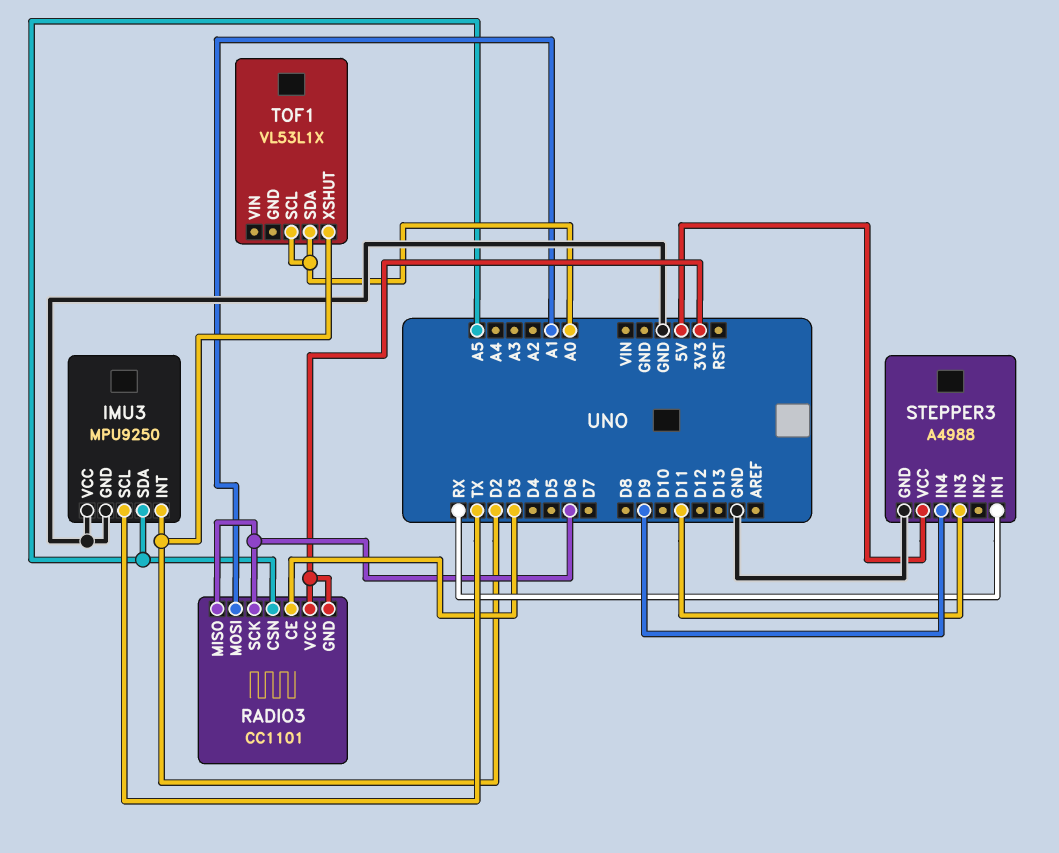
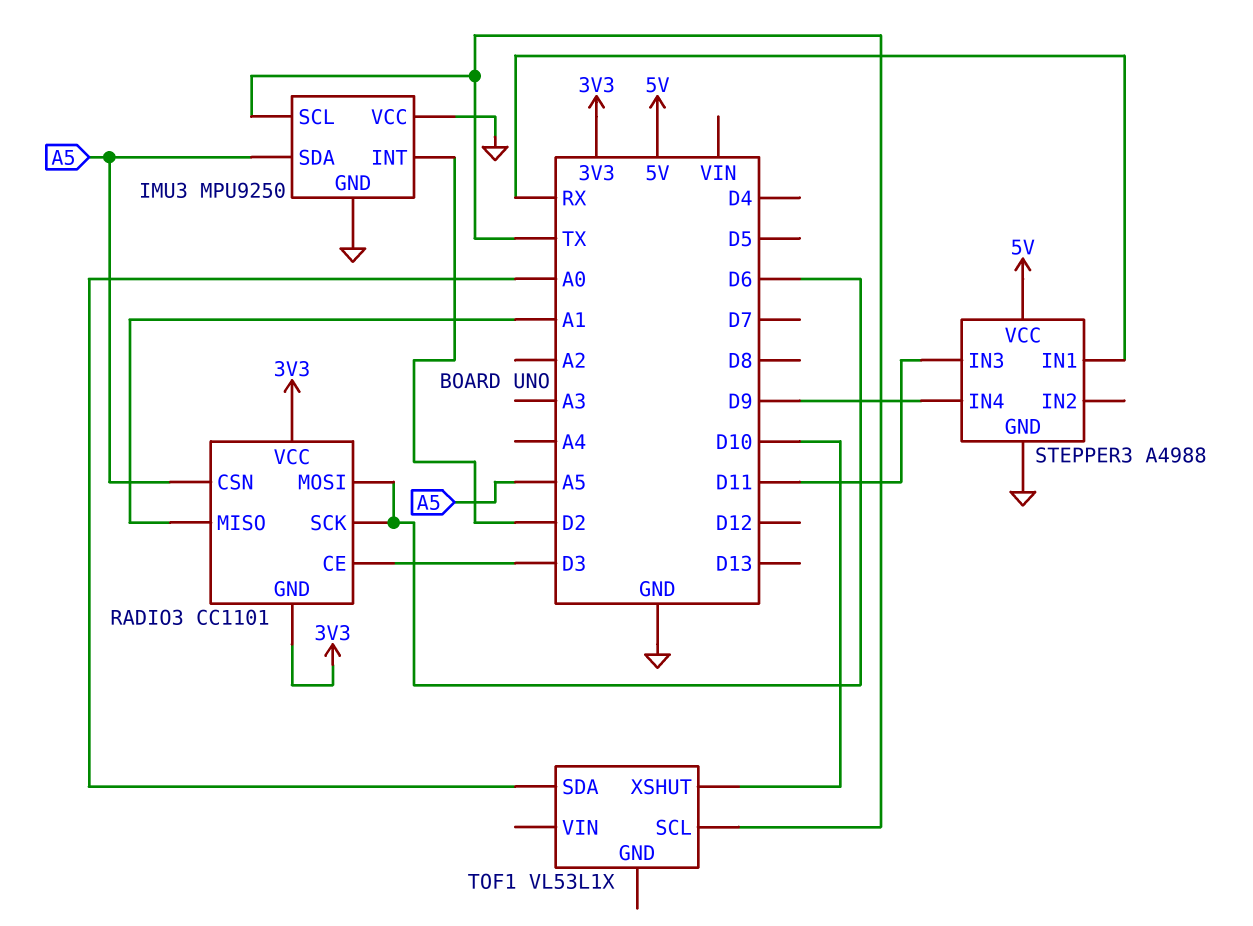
RADIO3 pin MISO: D6 -> A1
RADIO3 pin MOSI: A1 -> D6
TOF1 pin SCL: A0 -> TX
TOF1 pin XSHUT: D2 -> D10

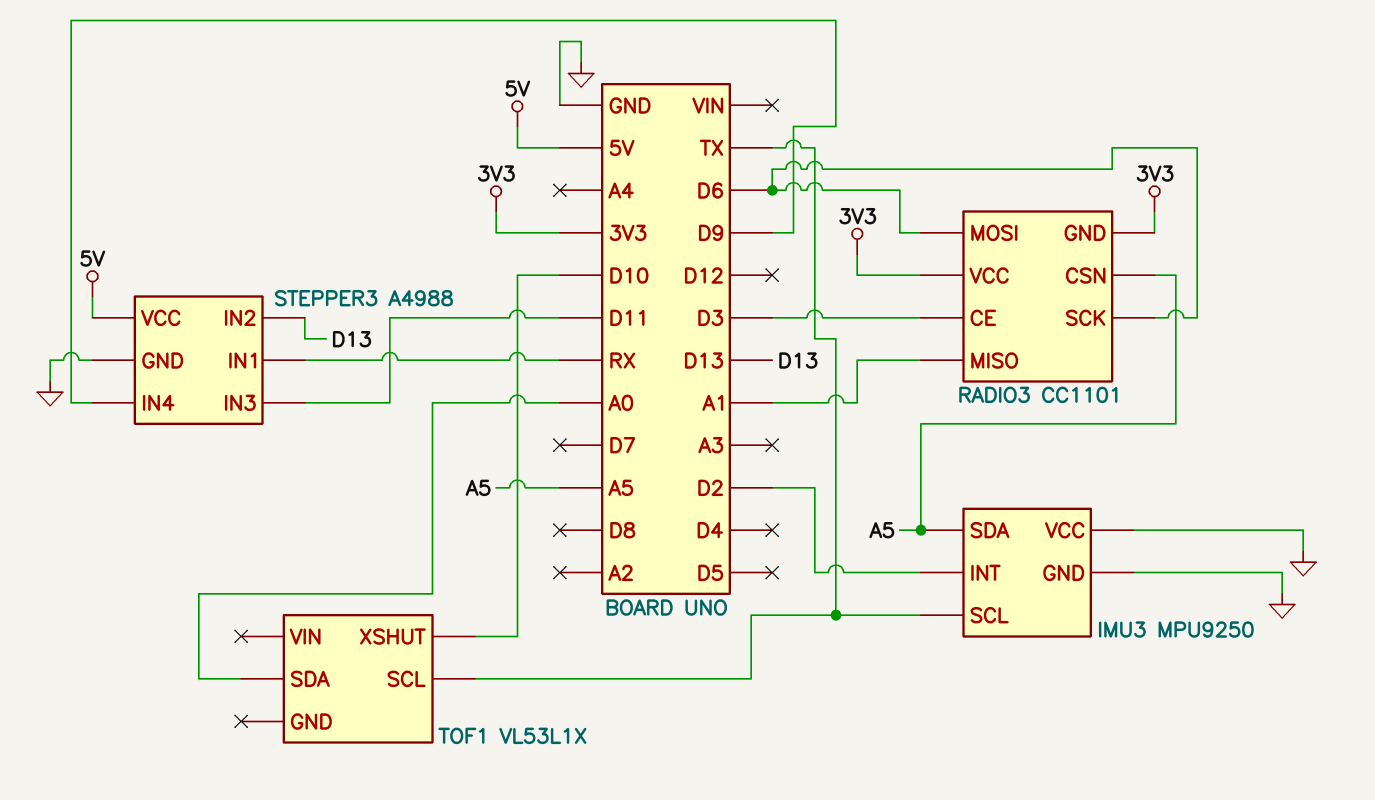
STEPPER3 pin IN2: none -> D13

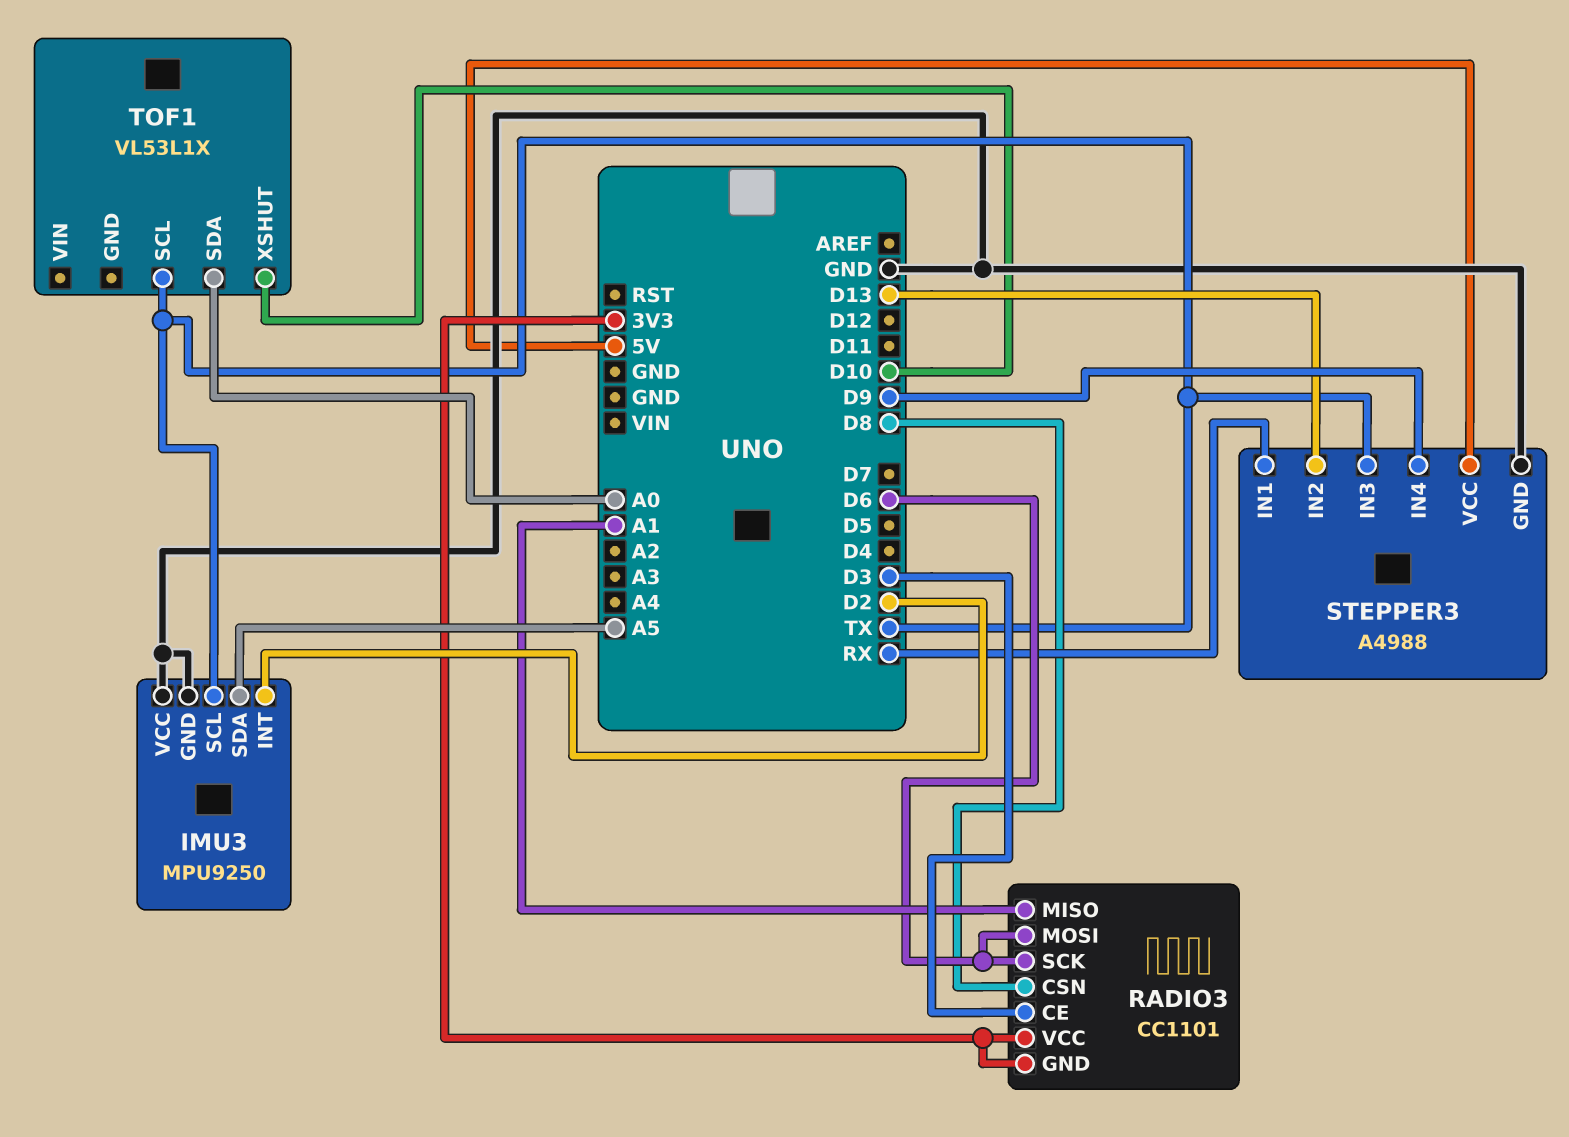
RADIO3 pin CSN: A5 -> D8
STEPPER3 pin IN3: D11 -> TX

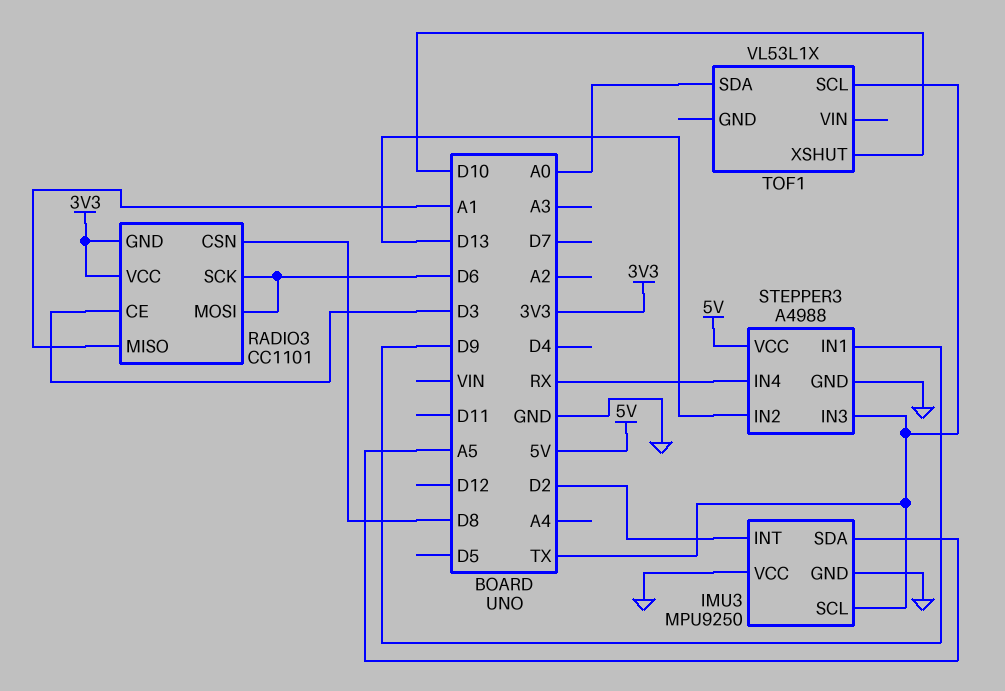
STEPPER3 pin IN1: RX -> D9
STEPPER3 pin IN4: D9 -> RX

